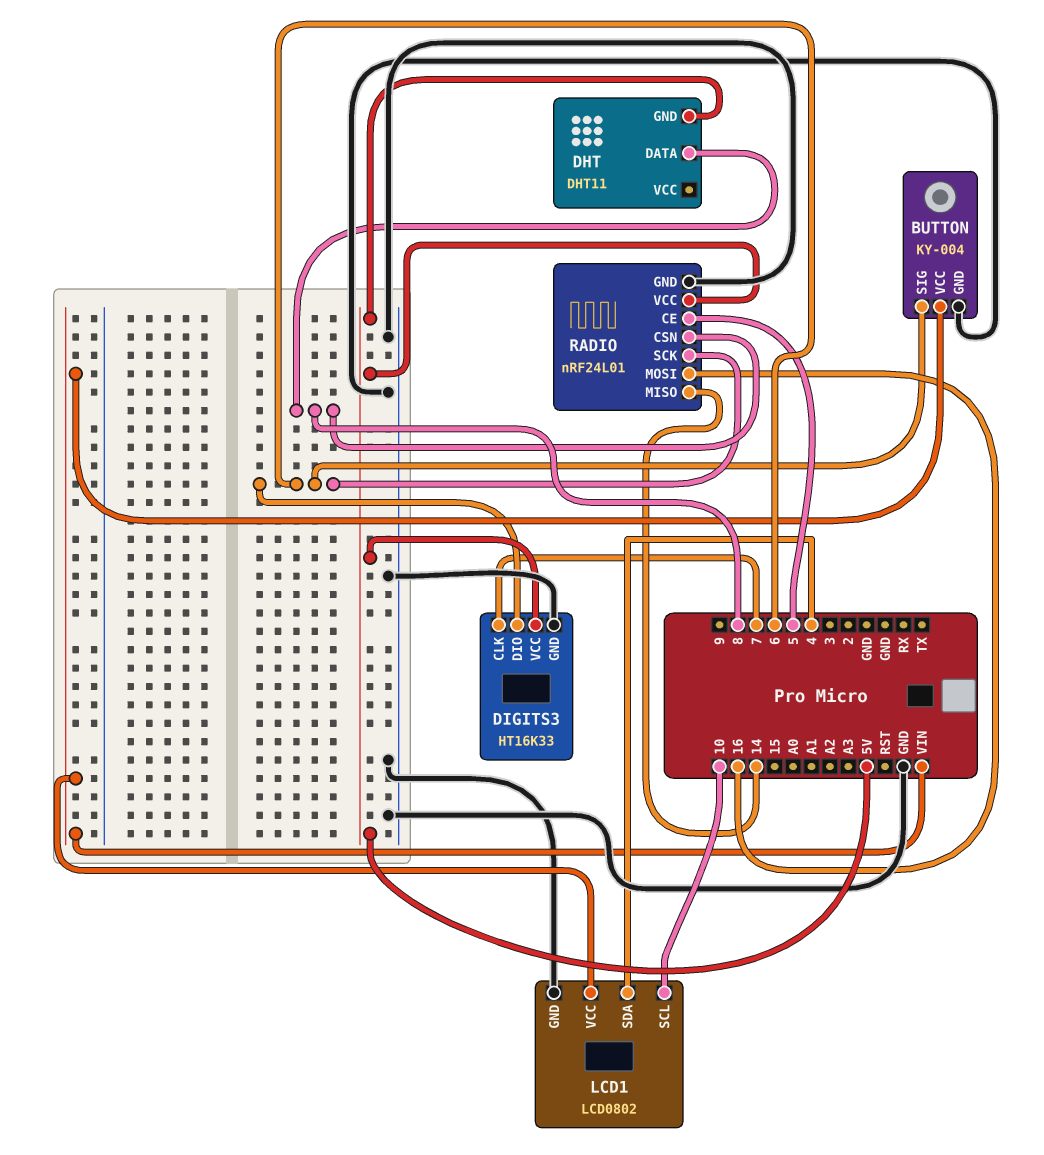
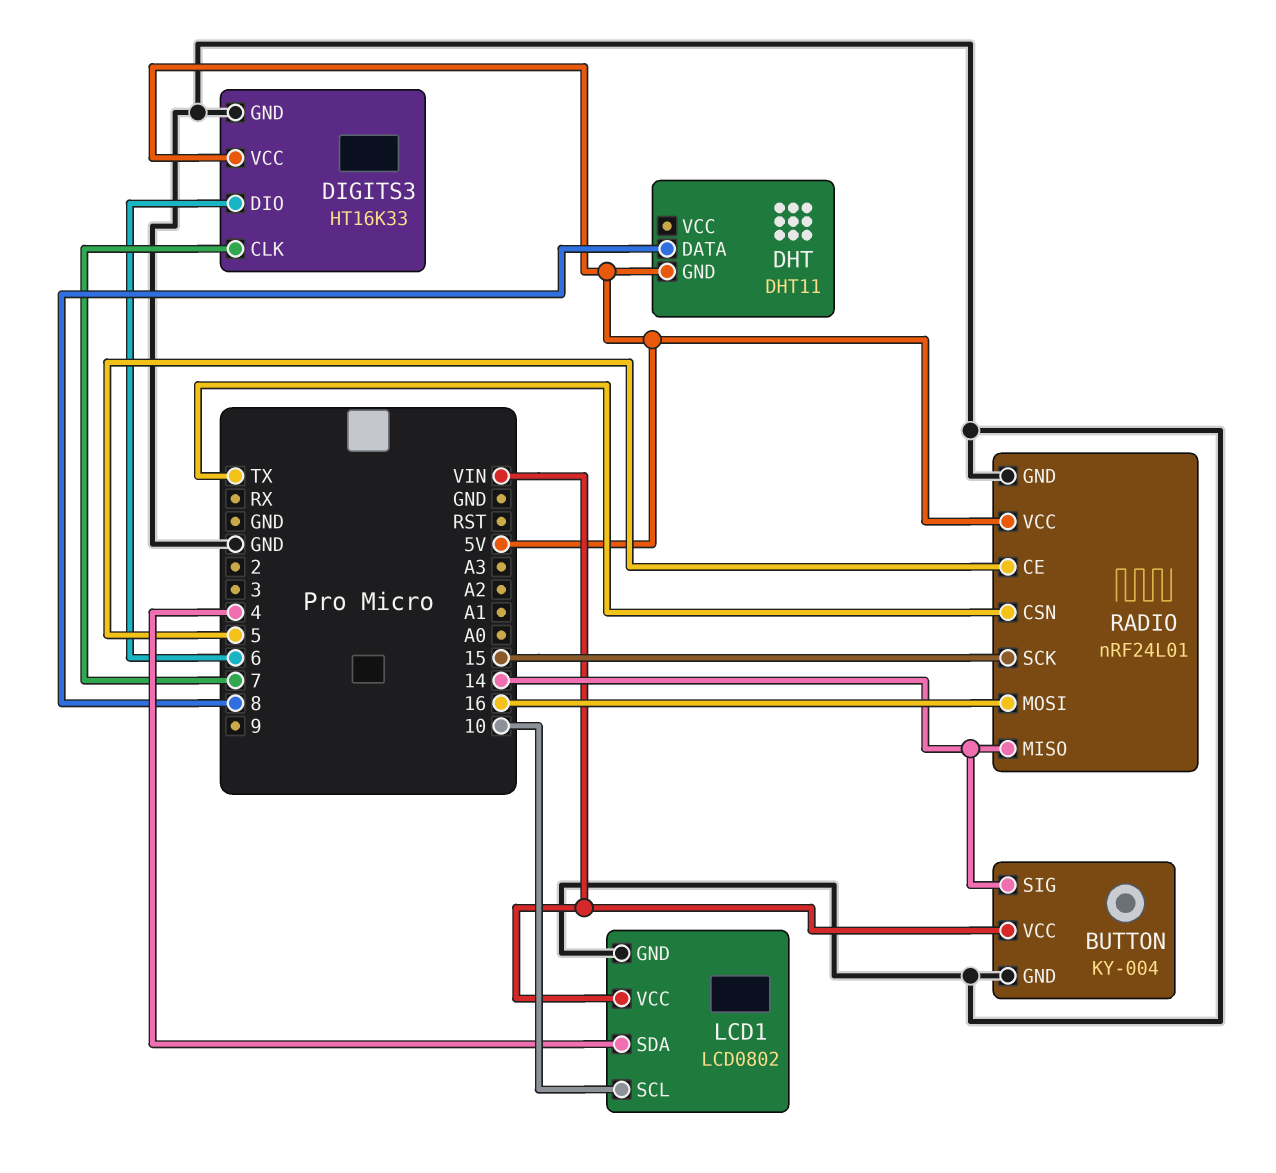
BUTTON pin SIG: 6 -> 14
RADIO pin CSN: 8 -> TX
RADIO pin SCK: 6 -> 15

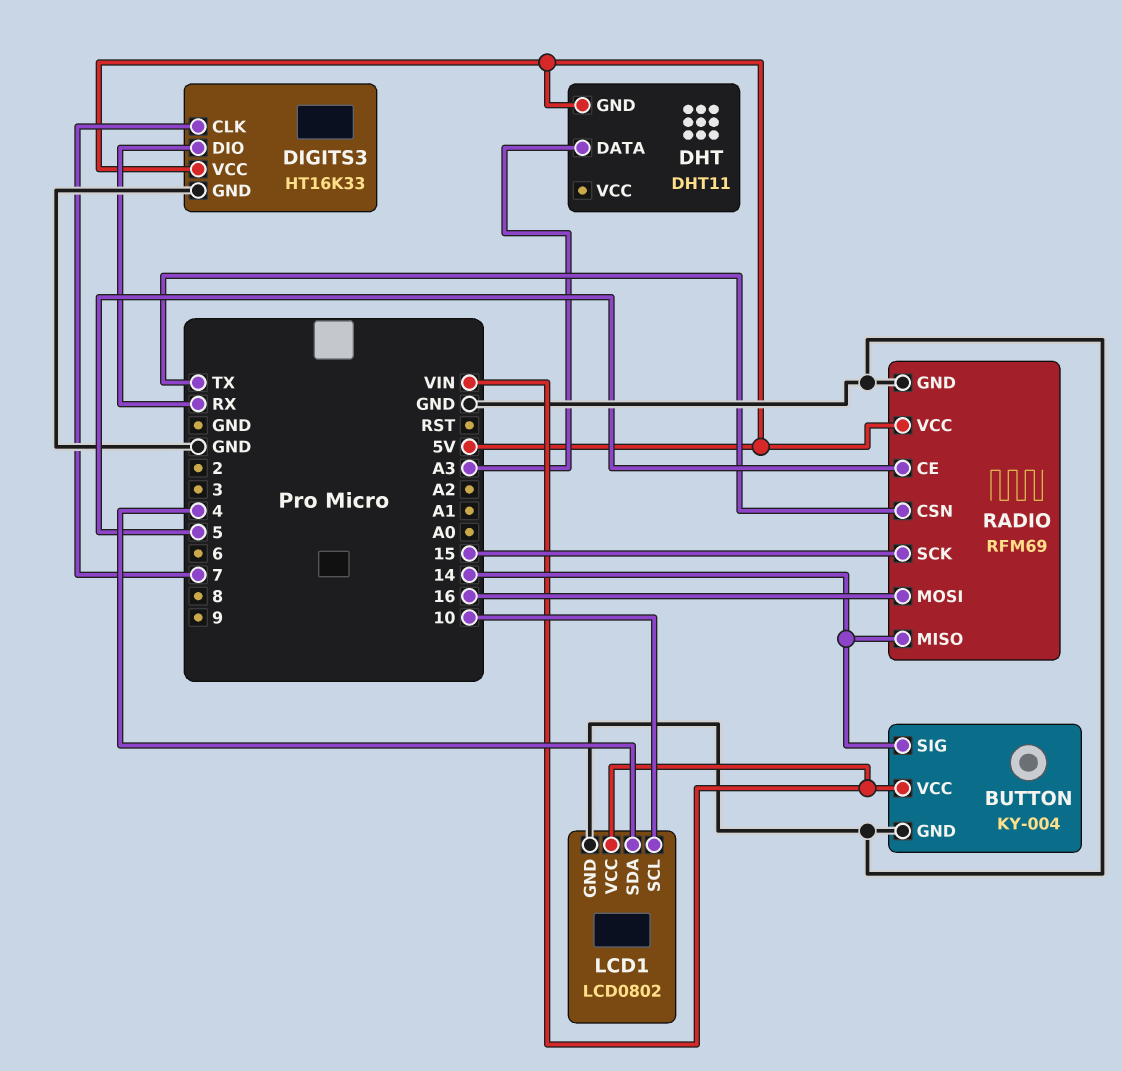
DHT pin DATA: 8 -> A3
DIGITS3 pin DIO: 6 -> RX
RADIO: nRF24L01 -> RFM69

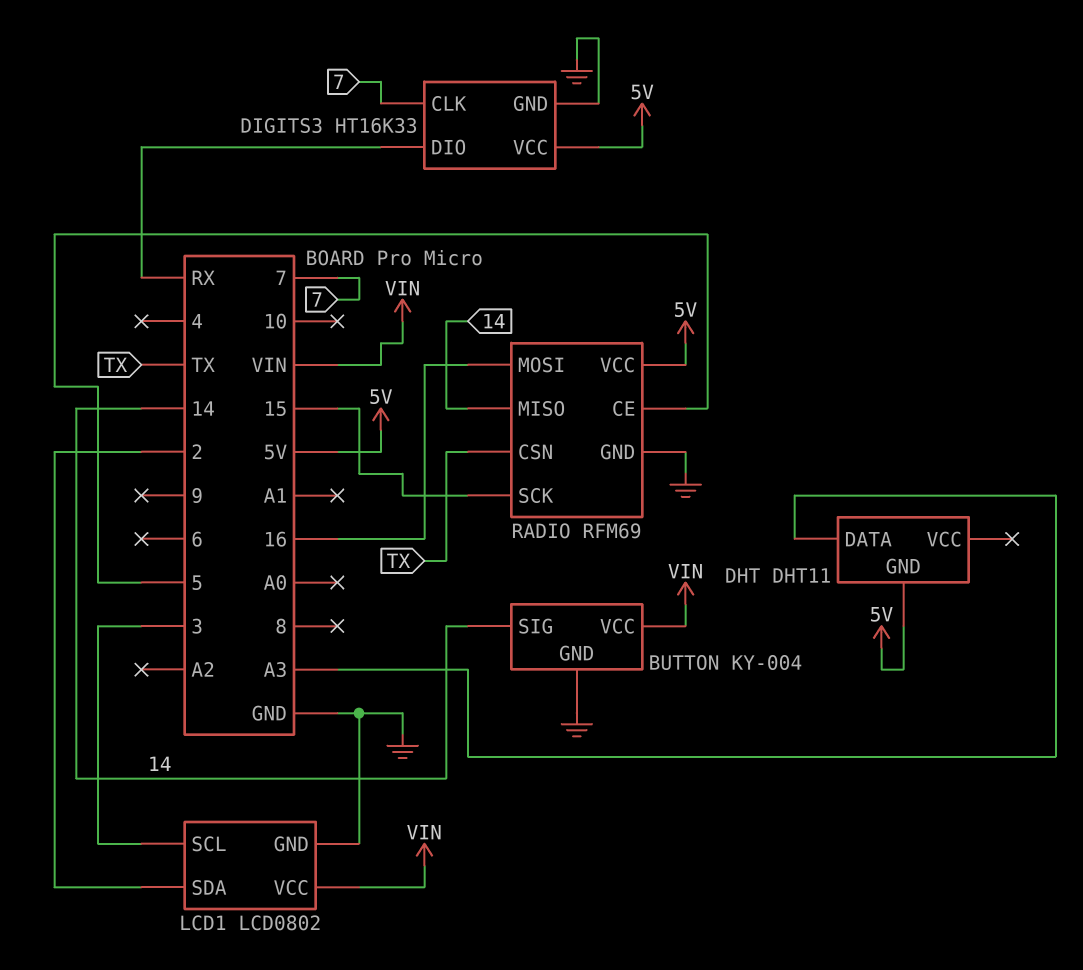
LCD1 pin SCL: 10 -> 3
LCD1 pin SDA: 4 -> 2

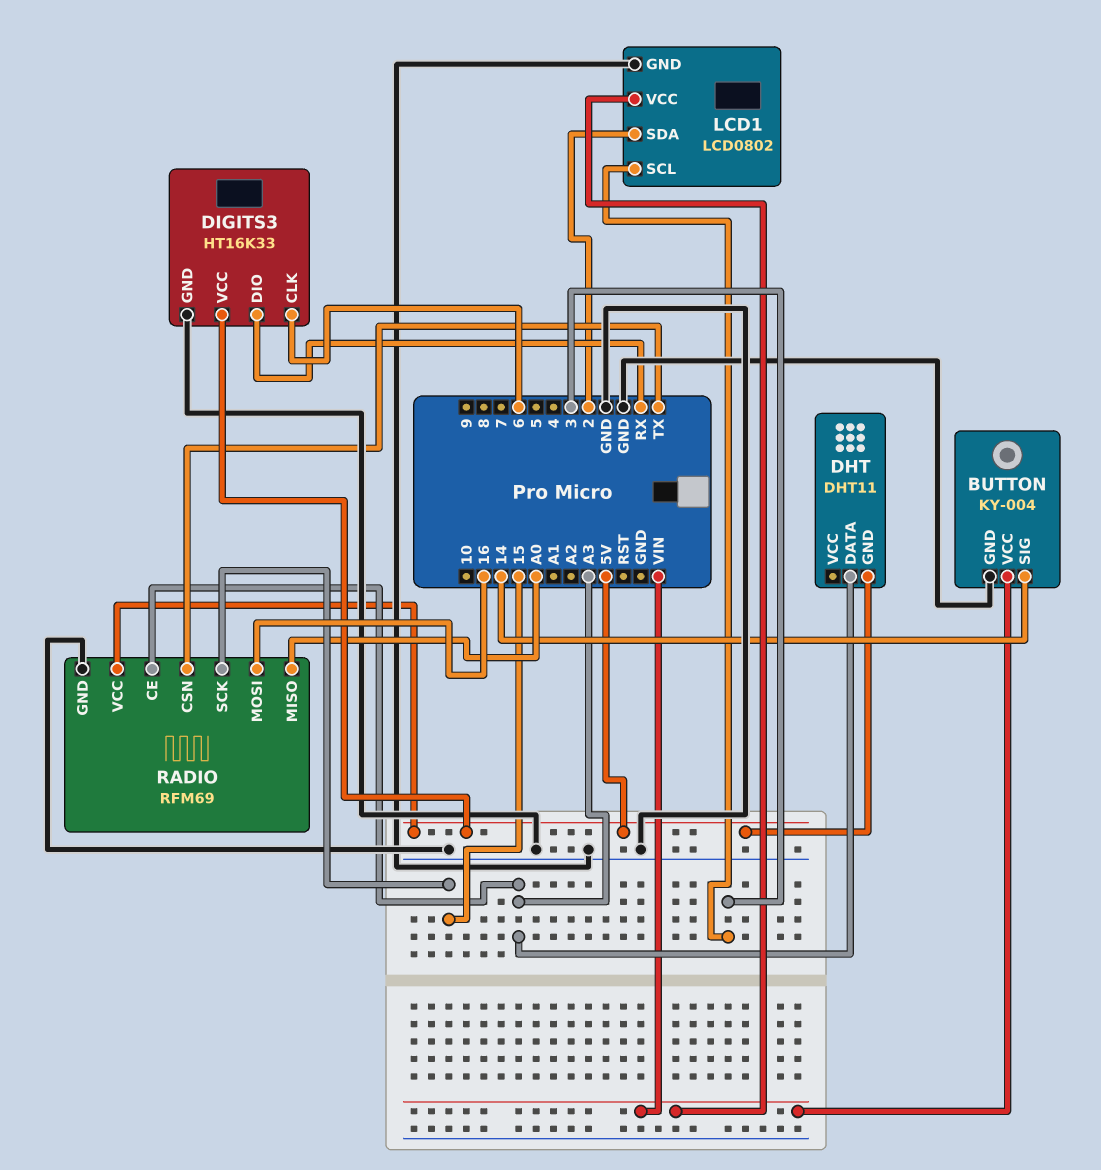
DIGITS3 pin CLK: 7 -> 6
RADIO pin CE: 5 -> A3
RADIO pin MISO: 14 -> A0

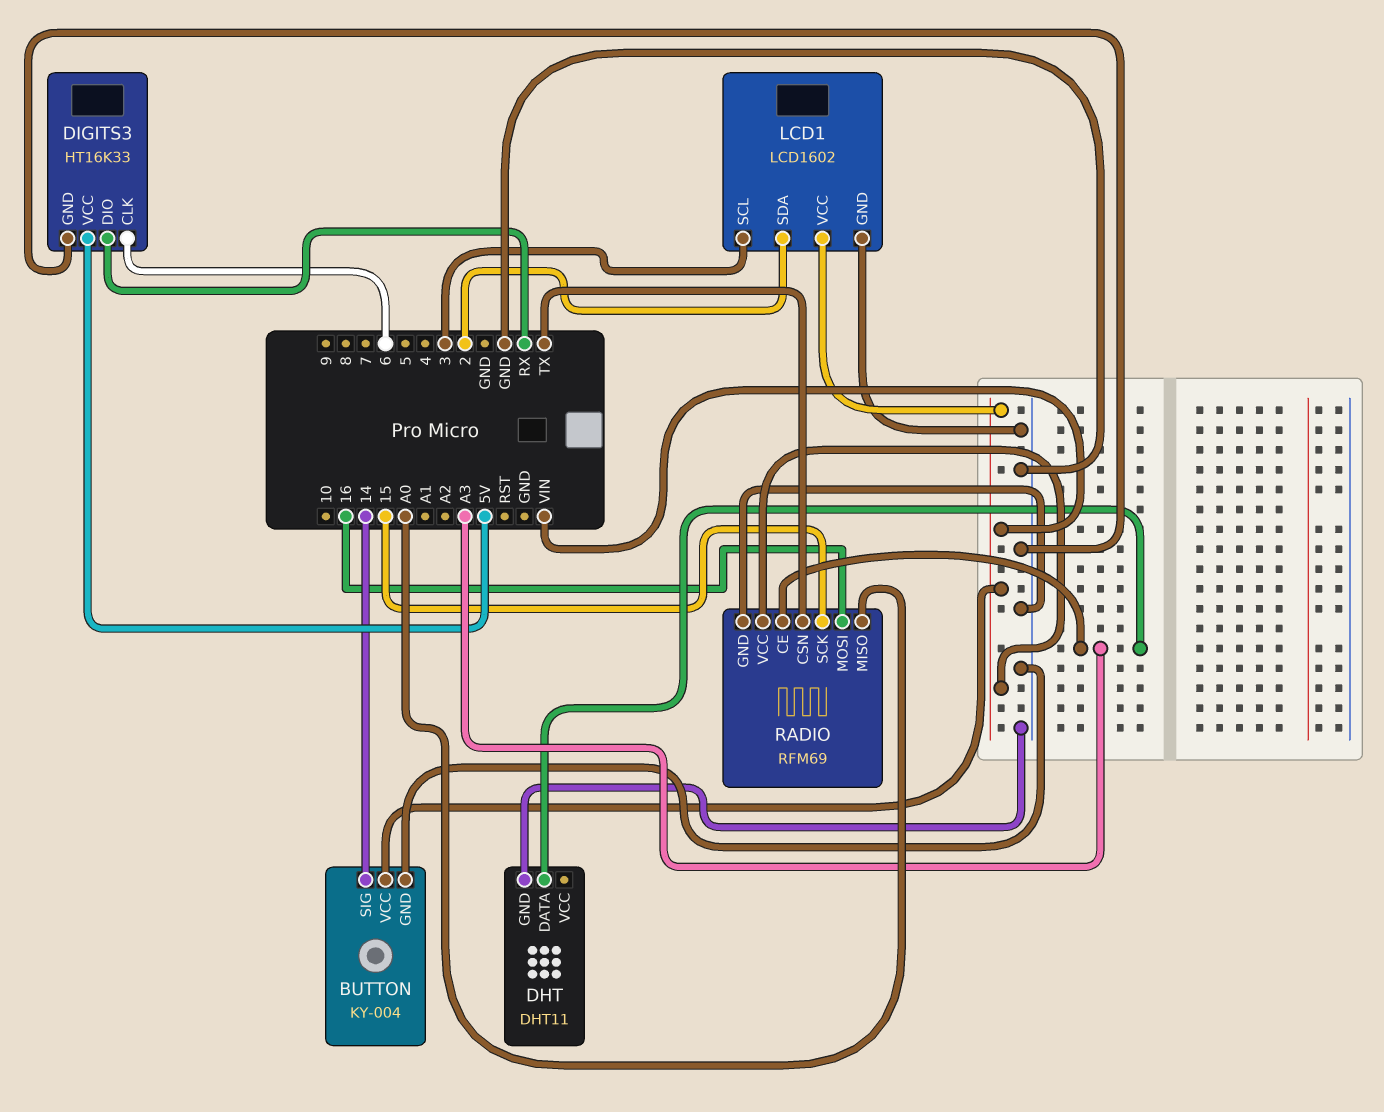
DHT pin GND: 5V -> GND
LCD1: LCD0802 -> LCD1602
RADIO pin VCC: 5V -> VIN

